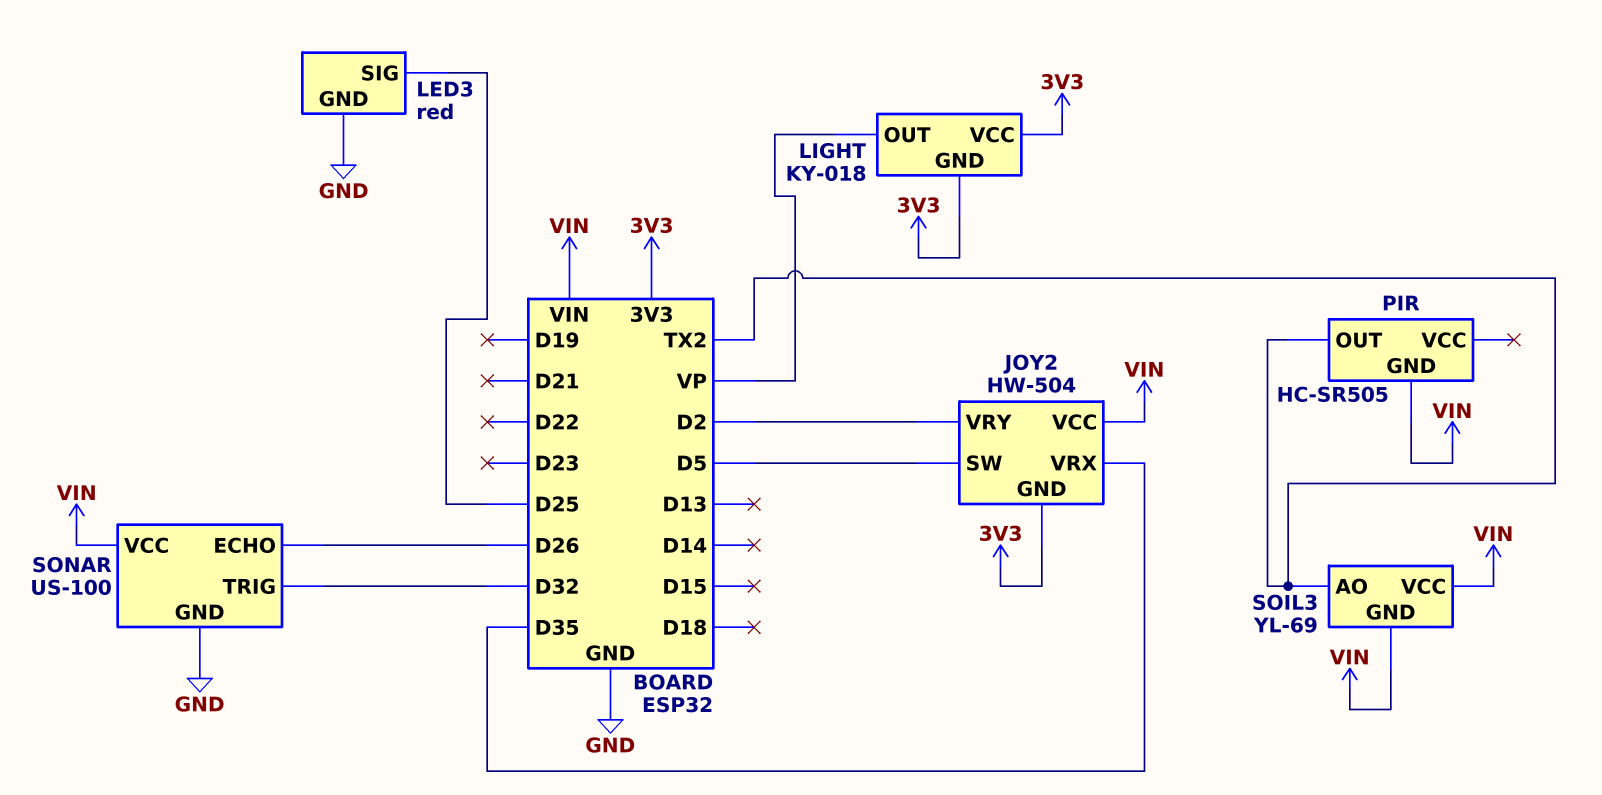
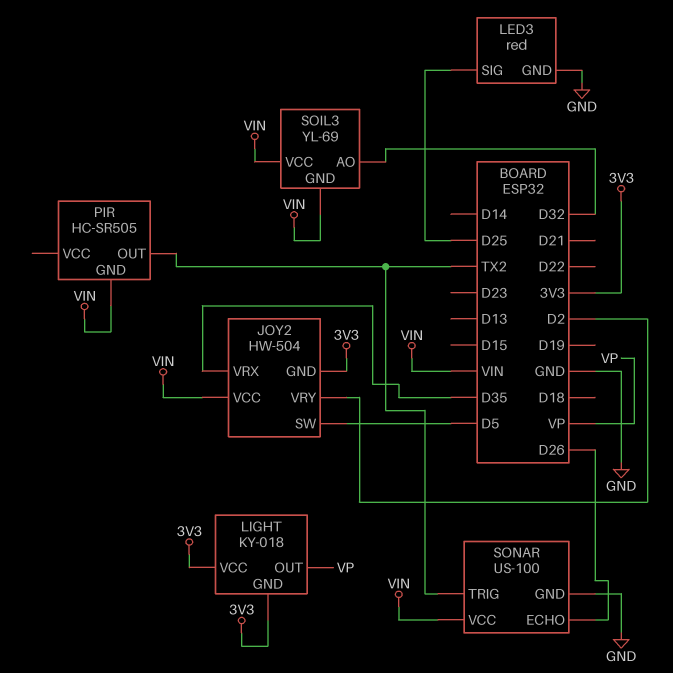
SOIL3 pin AO: TX2 -> D32
SONAR pin TRIG: D32 -> TX2

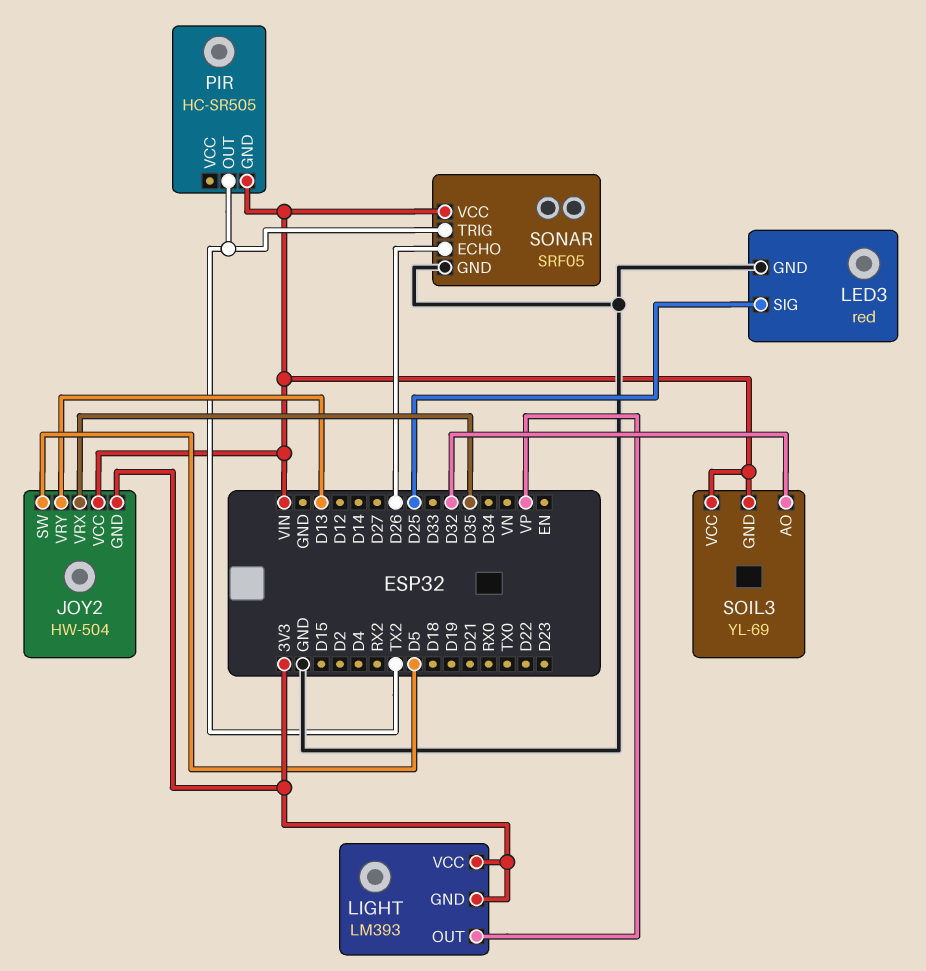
JOY2 pin VRY: D2 -> D13
LIGHT: KY-018 -> LM393
SONAR: US-100 -> SRF05

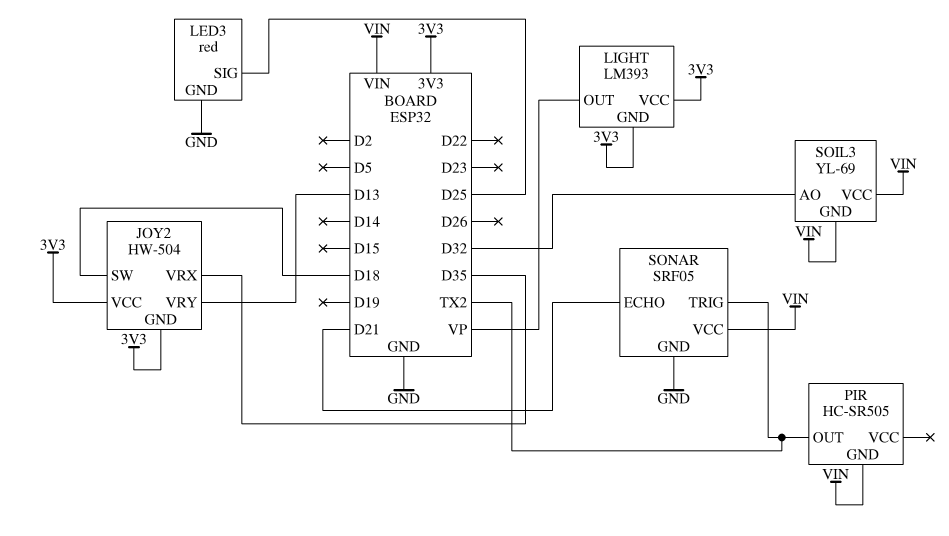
JOY2 pin SW: D5 -> D18
JOY2 pin VCC: VIN -> 3V3
SONAR pin ECHO: D26 -> D21

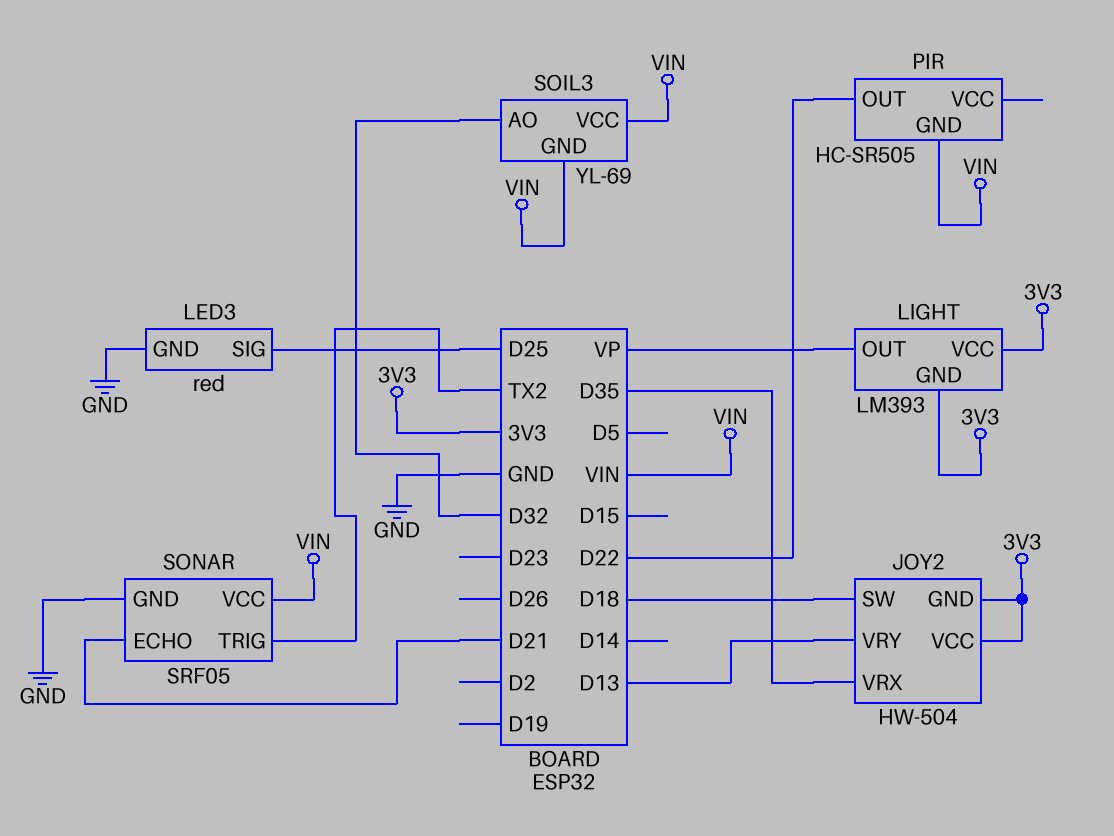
PIR pin OUT: TX2 -> D22

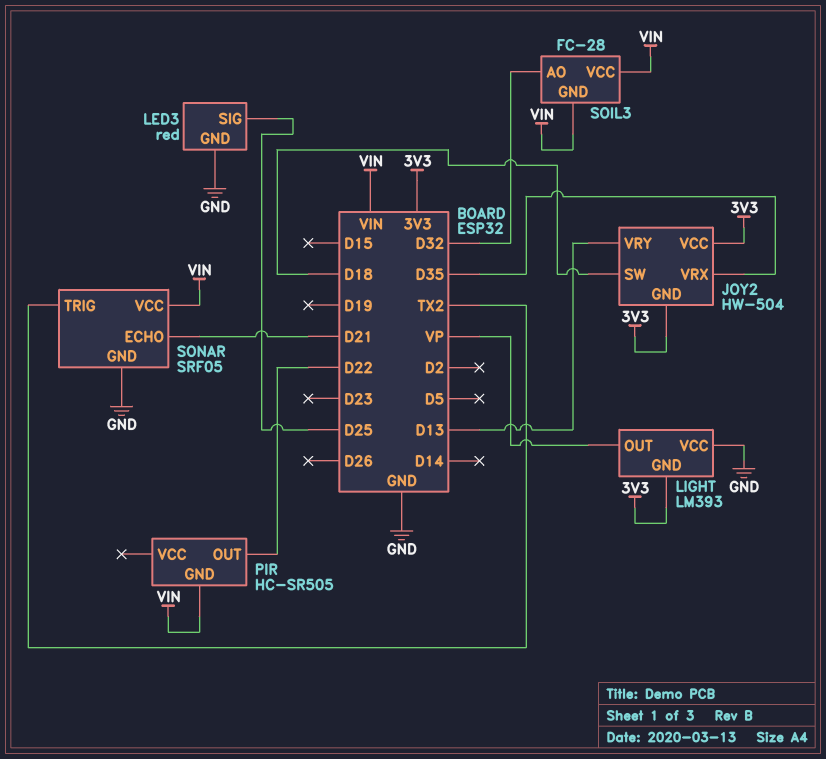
LIGHT pin VCC: 3V3 -> GND
SOIL3: YL-69 -> FC-28

